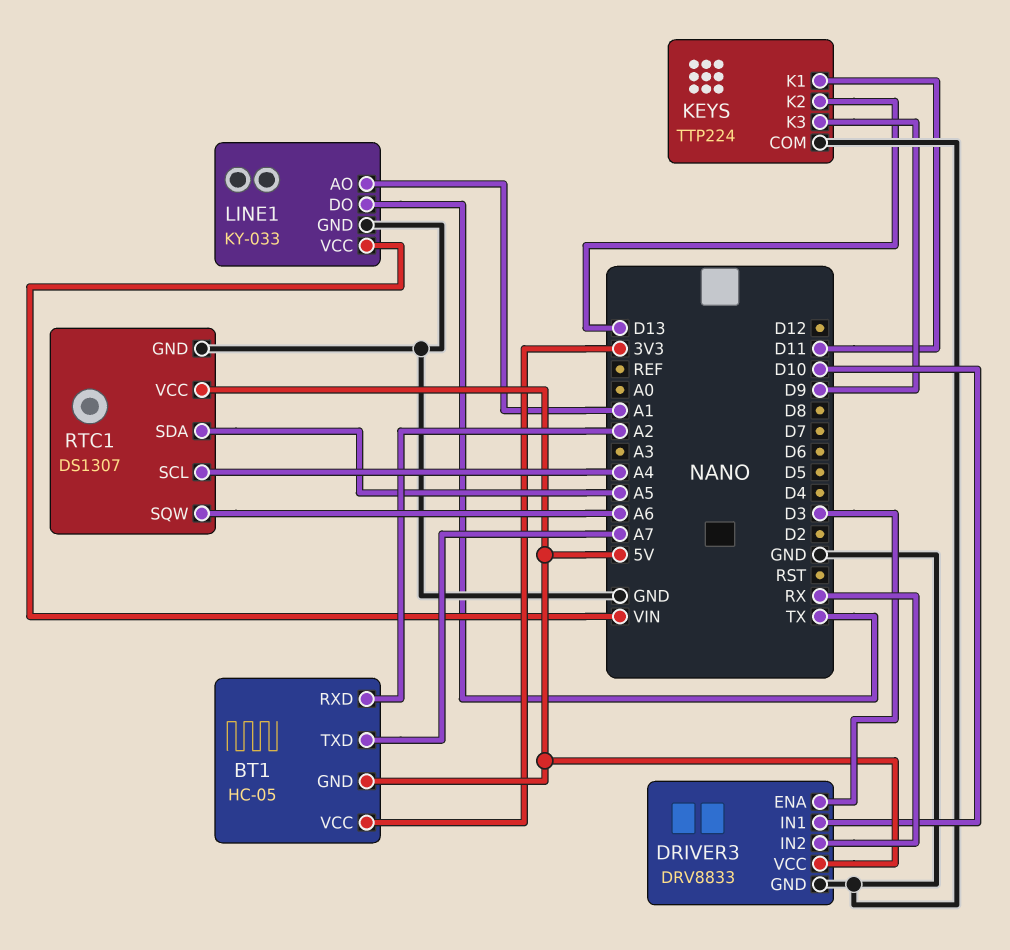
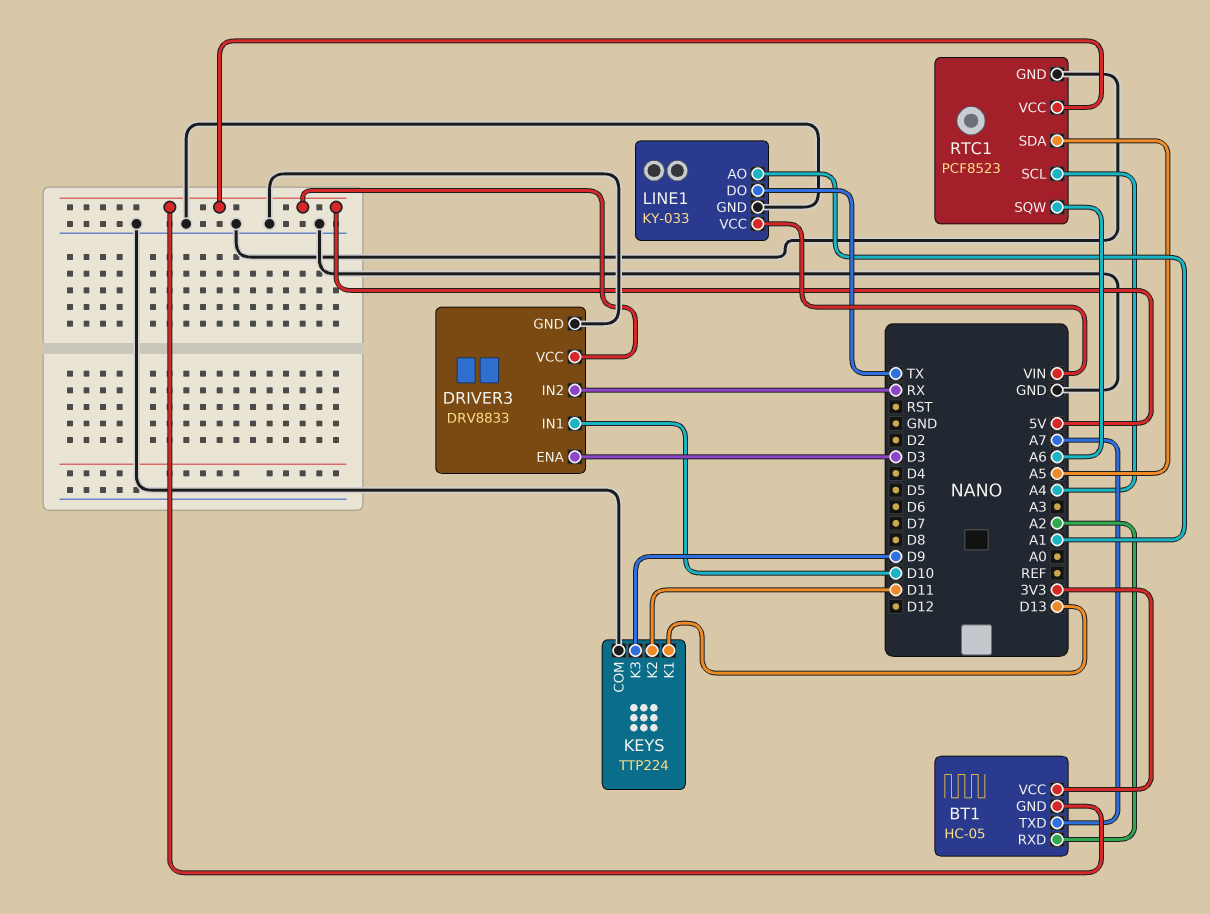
KEYS pin K1: D11 -> D13
KEYS pin K2: D13 -> D11
RTC1: DS1307 -> PCF8523

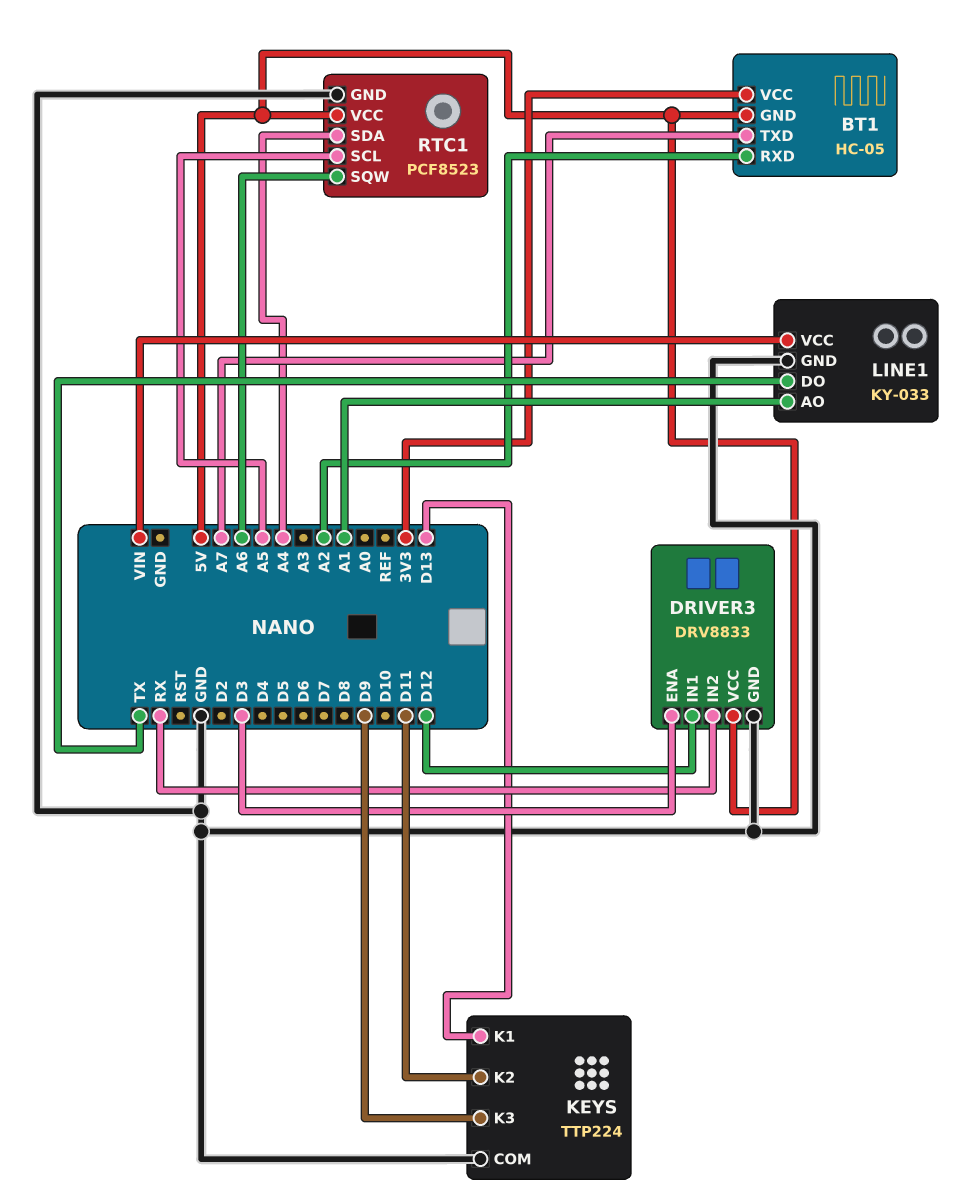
DRIVER3 pin IN1: D10 -> D12
RTC1 pin SCL: A4 -> A5
RTC1 pin SDA: A5 -> A4

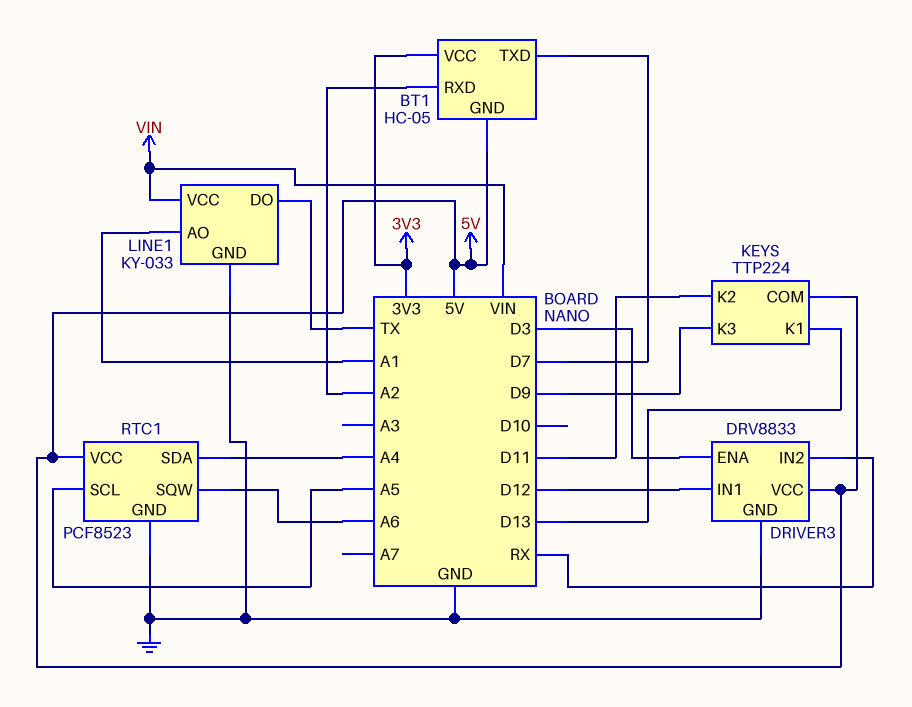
BT1 pin TXD: A7 -> D7
KEYS pin COM: GND -> 5V

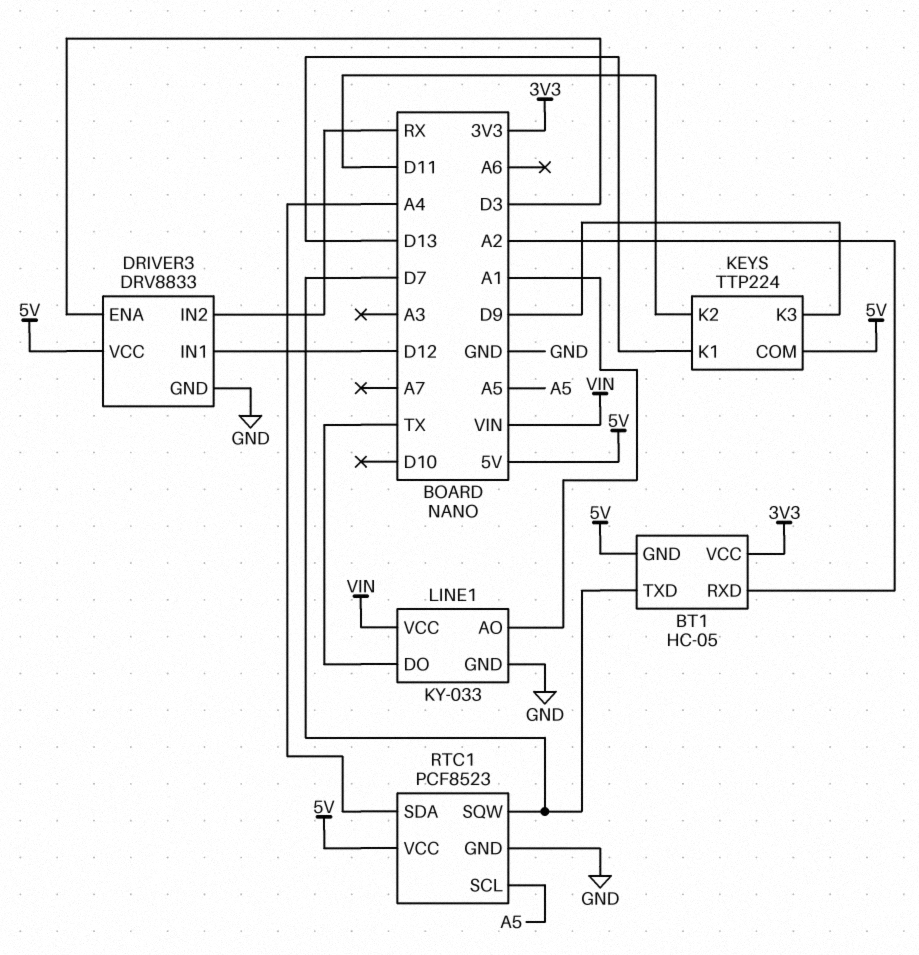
RTC1 pin SQW: A6 -> D7

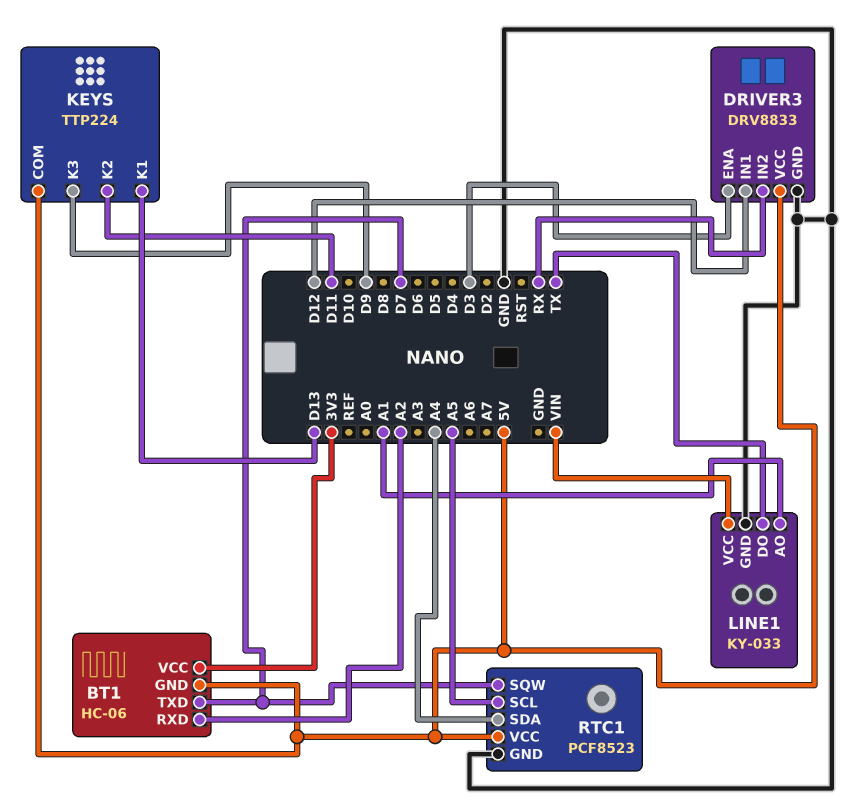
BT1: HC-05 -> HC-06

